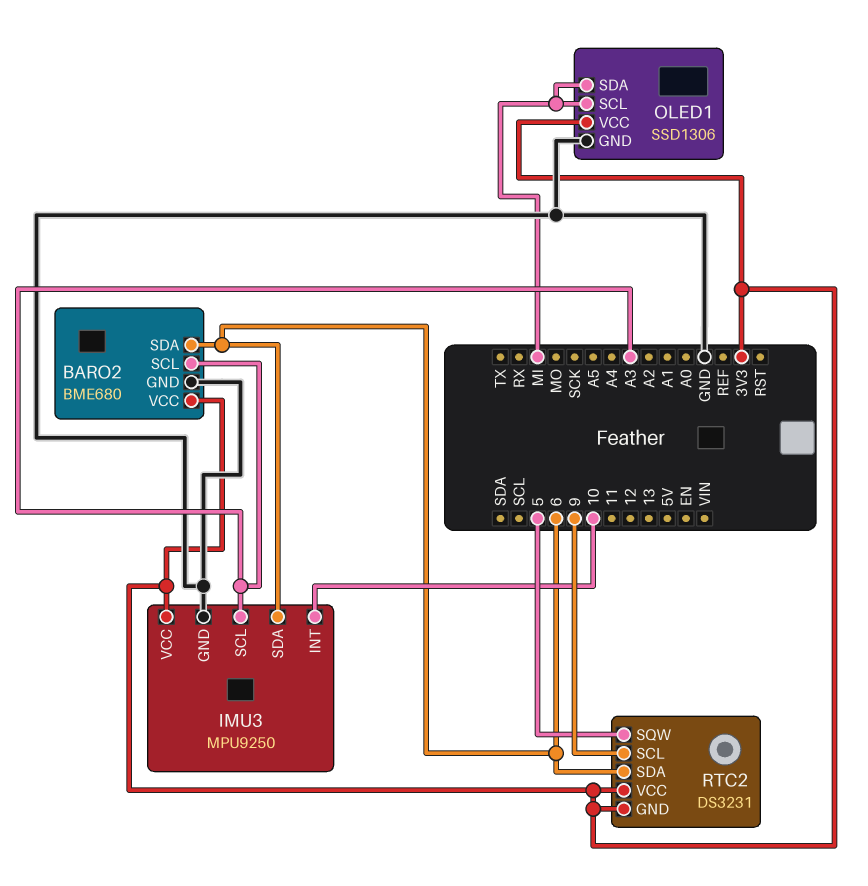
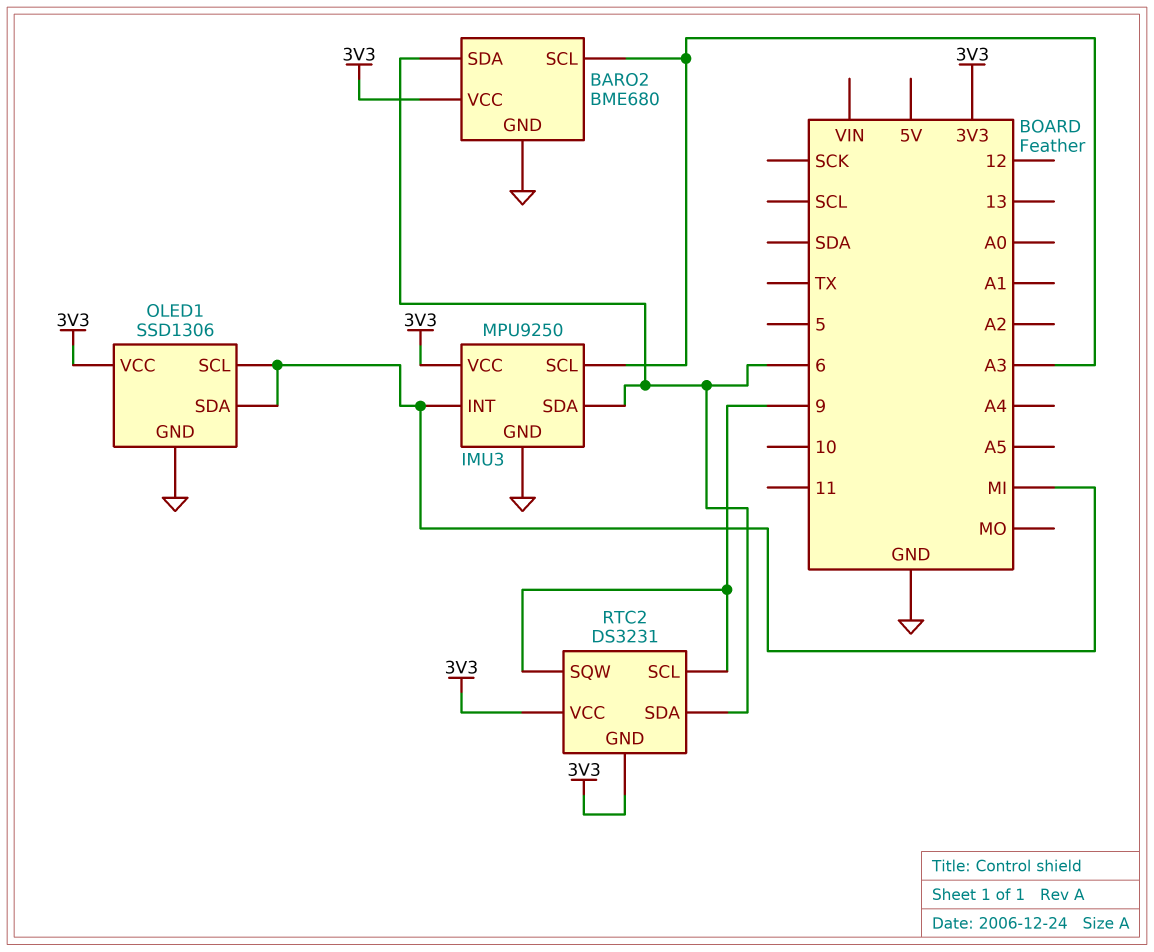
IMU3 pin INT: 10 -> MI
RTC2 pin SQW: 5 -> 9

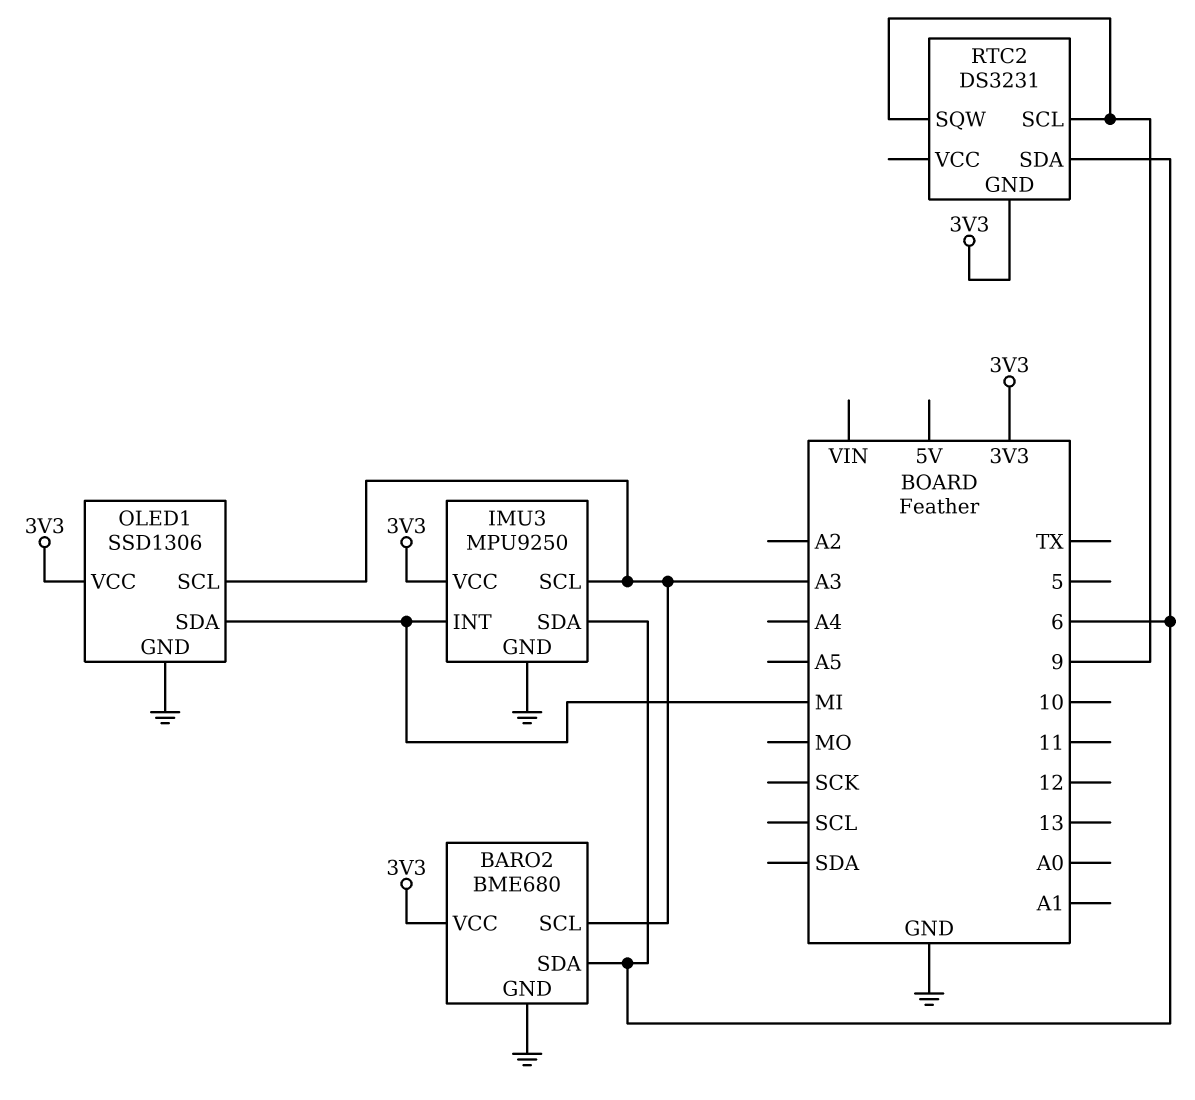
OLED1 pin SCL: MI -> A3
RTC2 pin VCC: 3V3 -> none

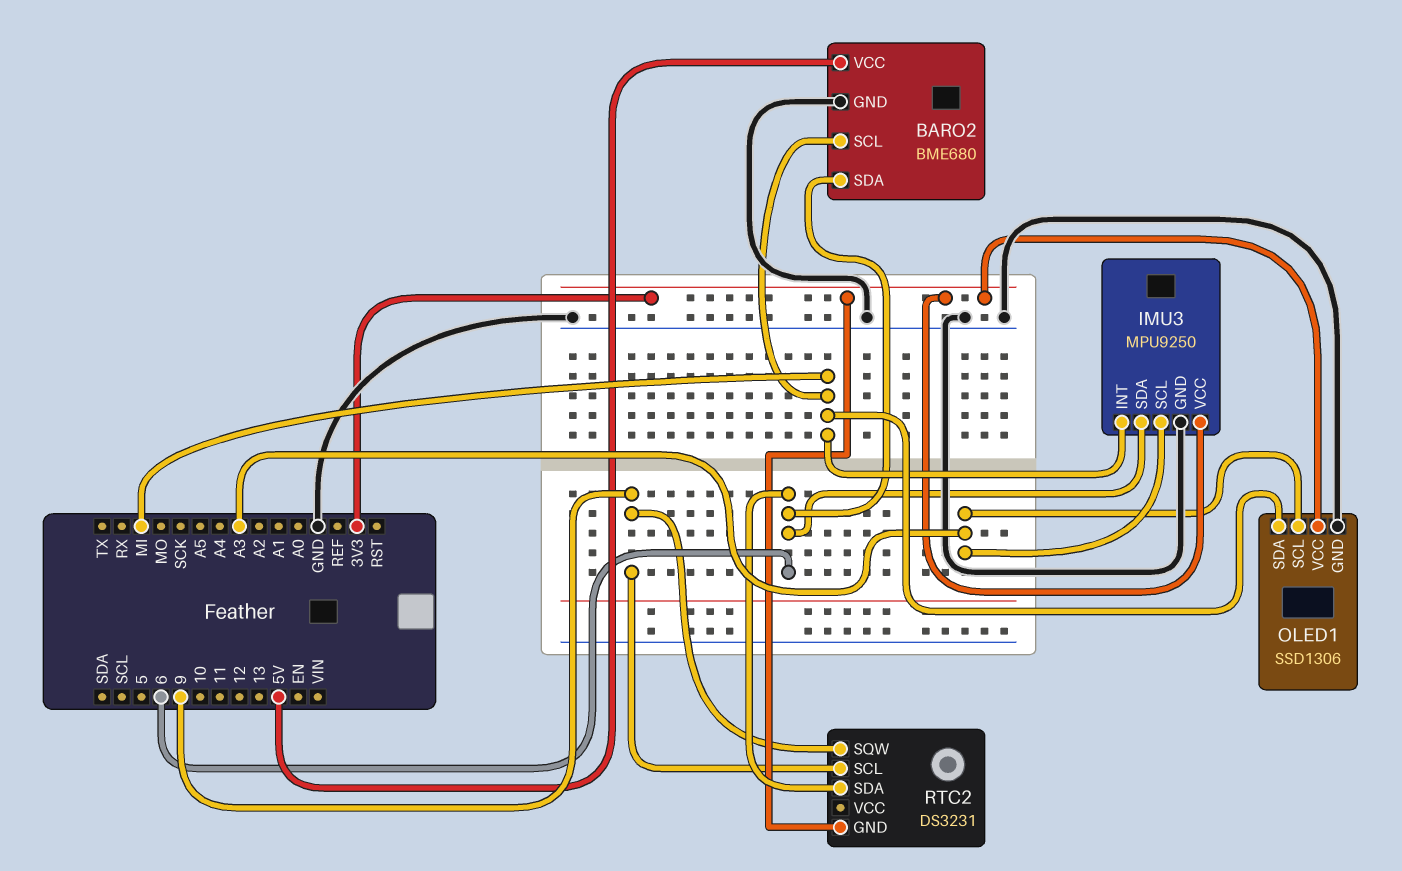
BARO2 pin SCL: A3 -> MI
BARO2 pin VCC: 3V3 -> 5V

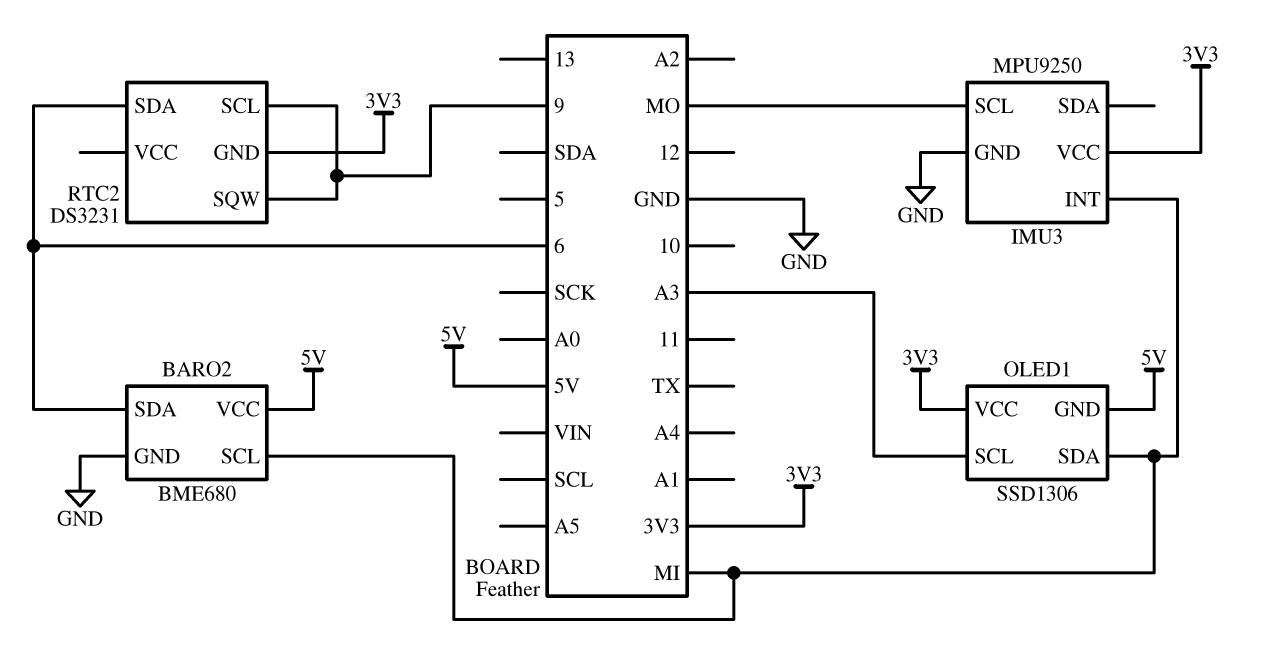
IMU3 pin SCL: A3 -> MO
IMU3 pin SDA: 6 -> none
OLED1 pin GND: GND -> 5V

